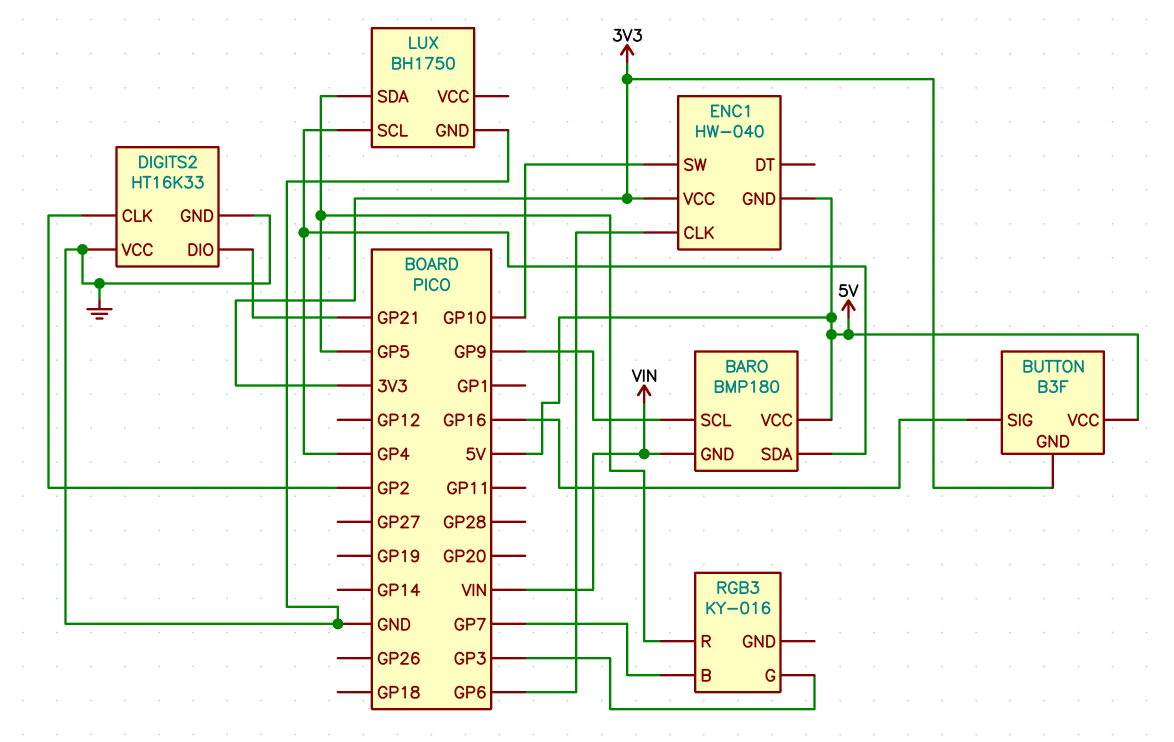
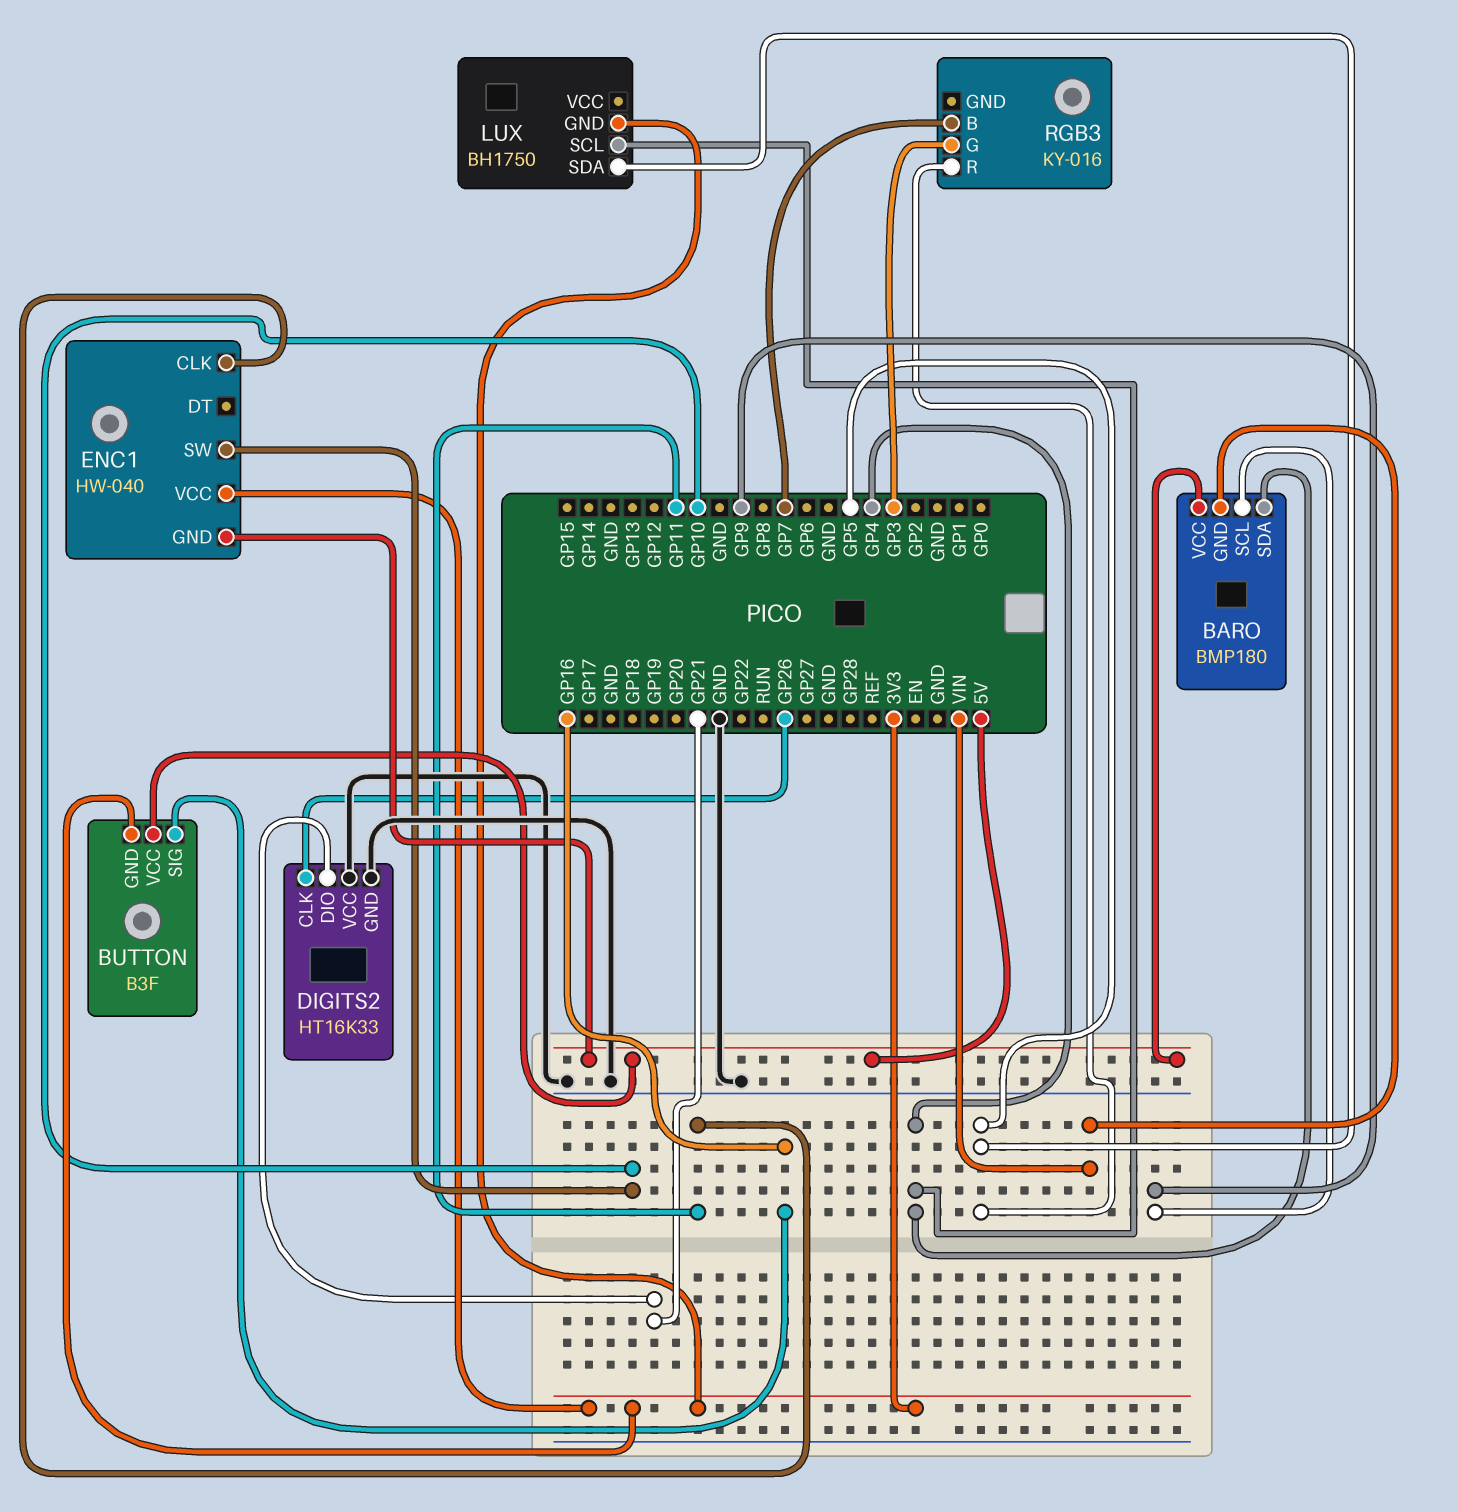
DIGITS2 pin CLK: GP2 -> GP26
ENC1 pin CLK: GP6 -> GP11
LUX pin GND: GND -> 3V3

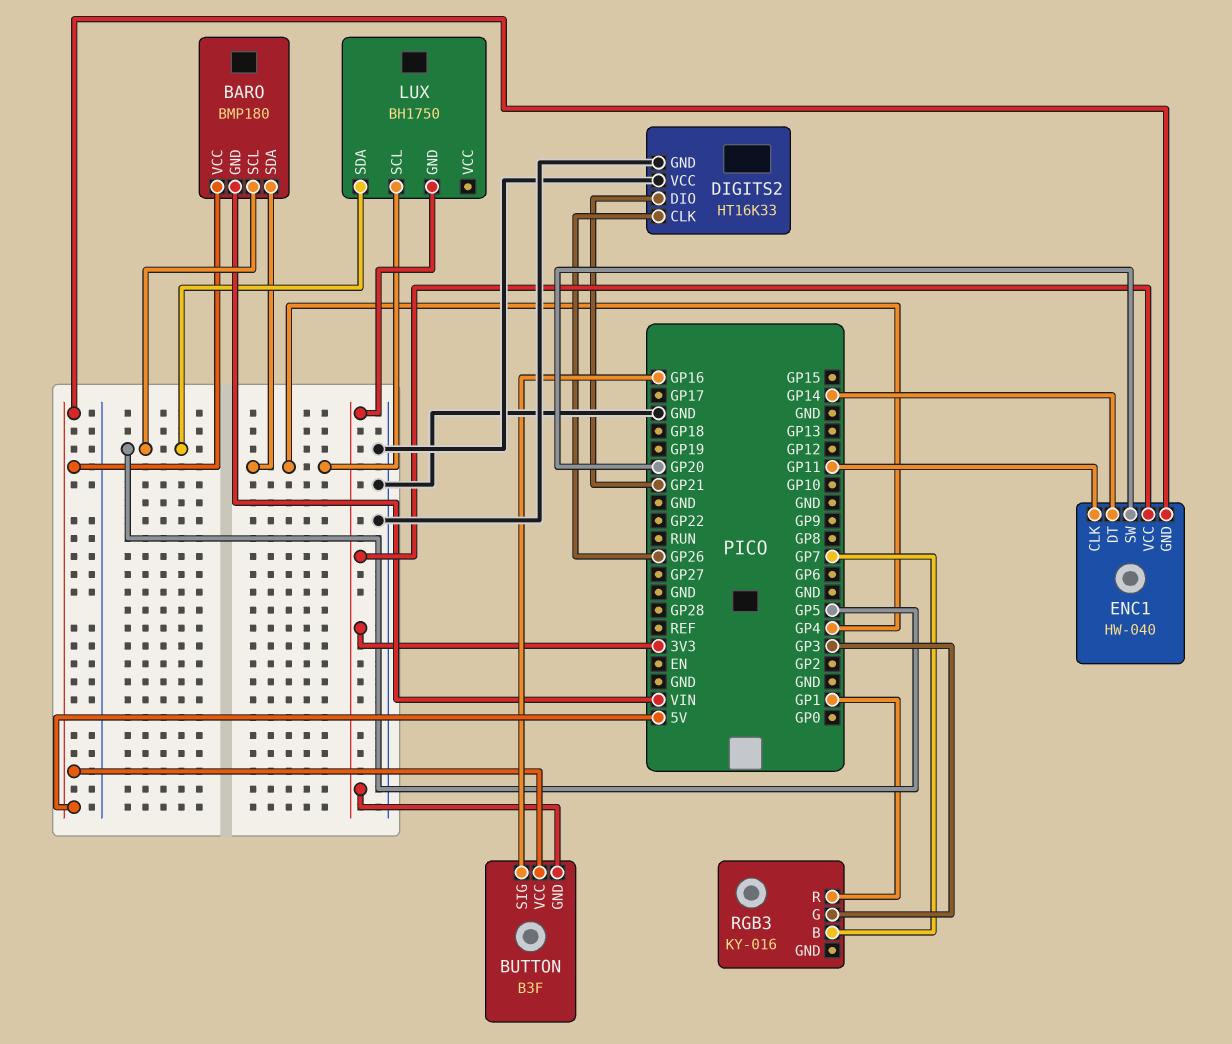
BARO pin SCL: GP9 -> GP5
ENC1 pin DT: none -> GP14
ENC1 pin SW: GP10 -> GP20
RGB3 pin R: GP5 -> GP1

